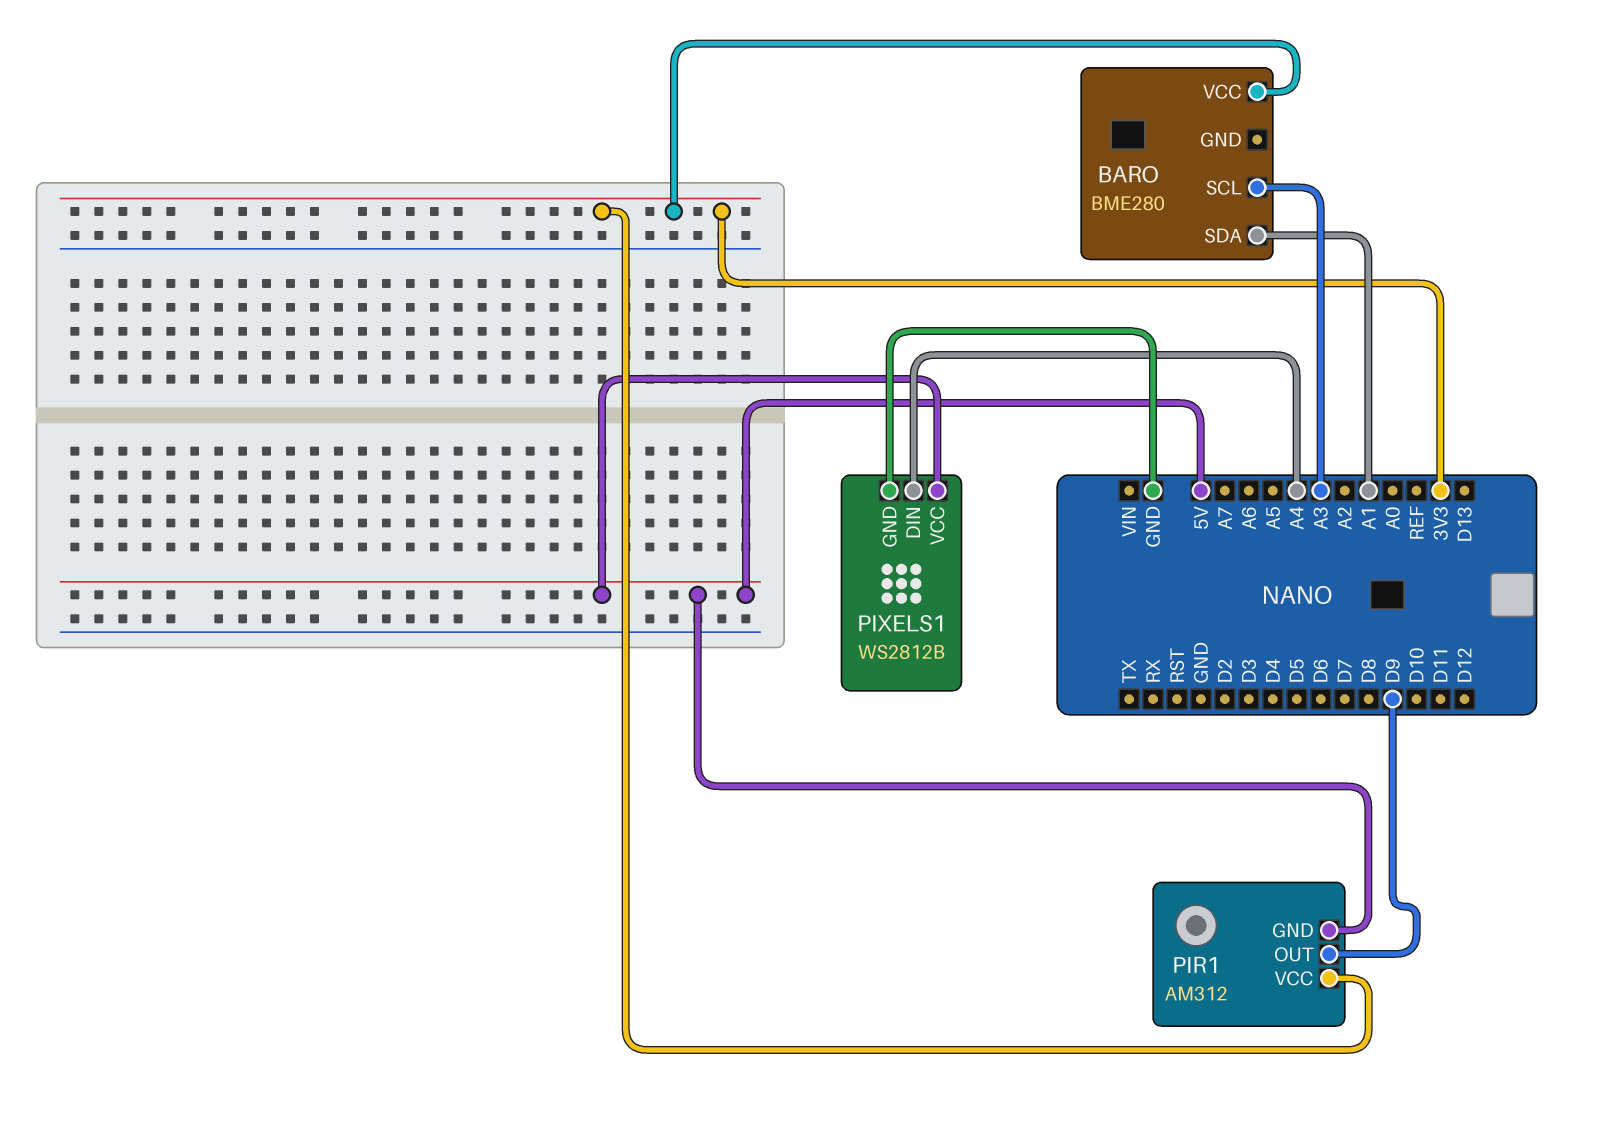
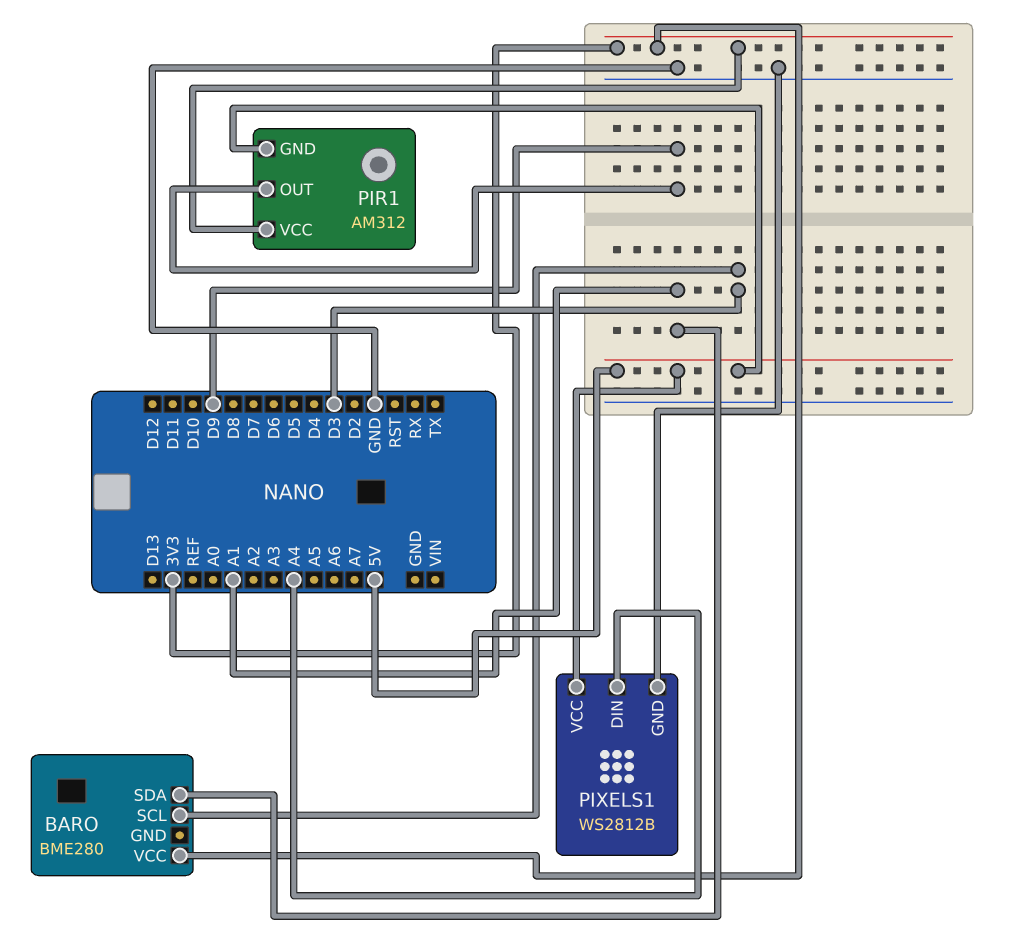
BARO pin SCL: A3 -> D3

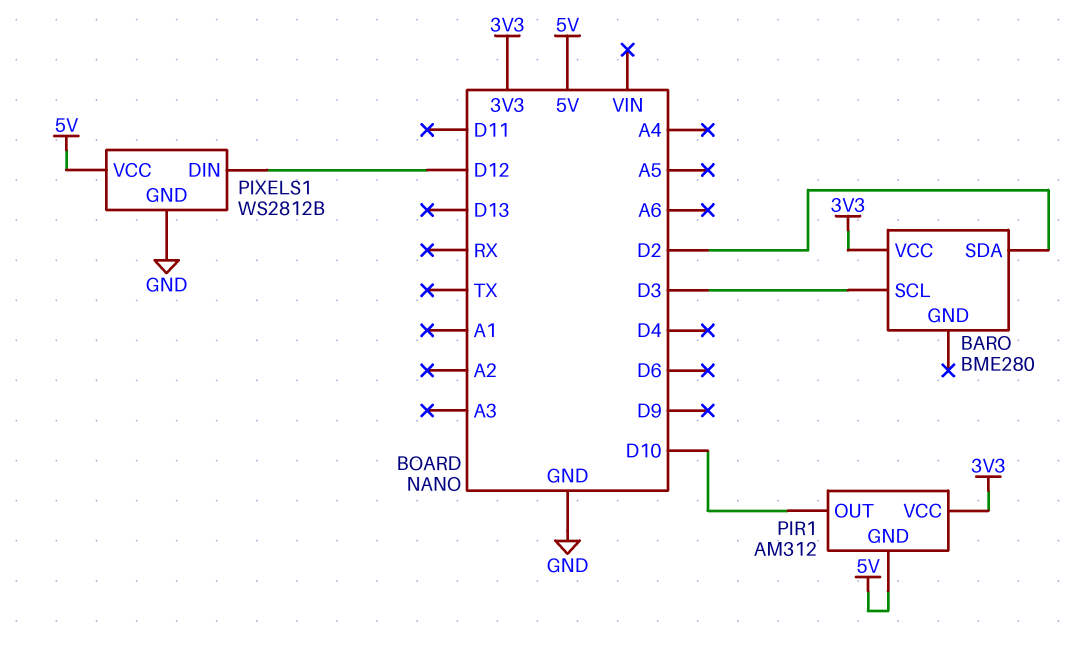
BARO pin SDA: A1 -> D2
PIR1 pin OUT: D9 -> D10
PIXELS1 pin DIN: A4 -> D12

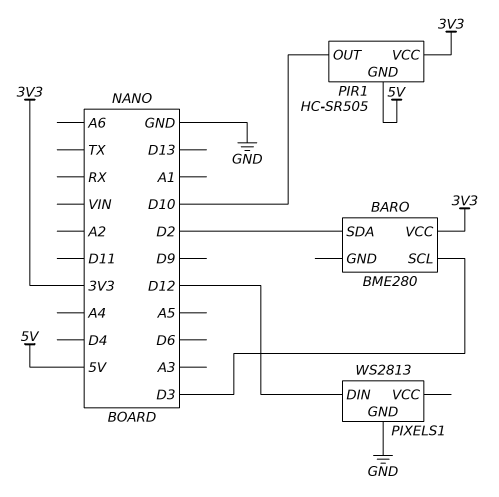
PIR1: AM312 -> HC-SR505
PIXELS1: WS2812B -> WS2813
PIXELS1 pin VCC: 5V -> none

